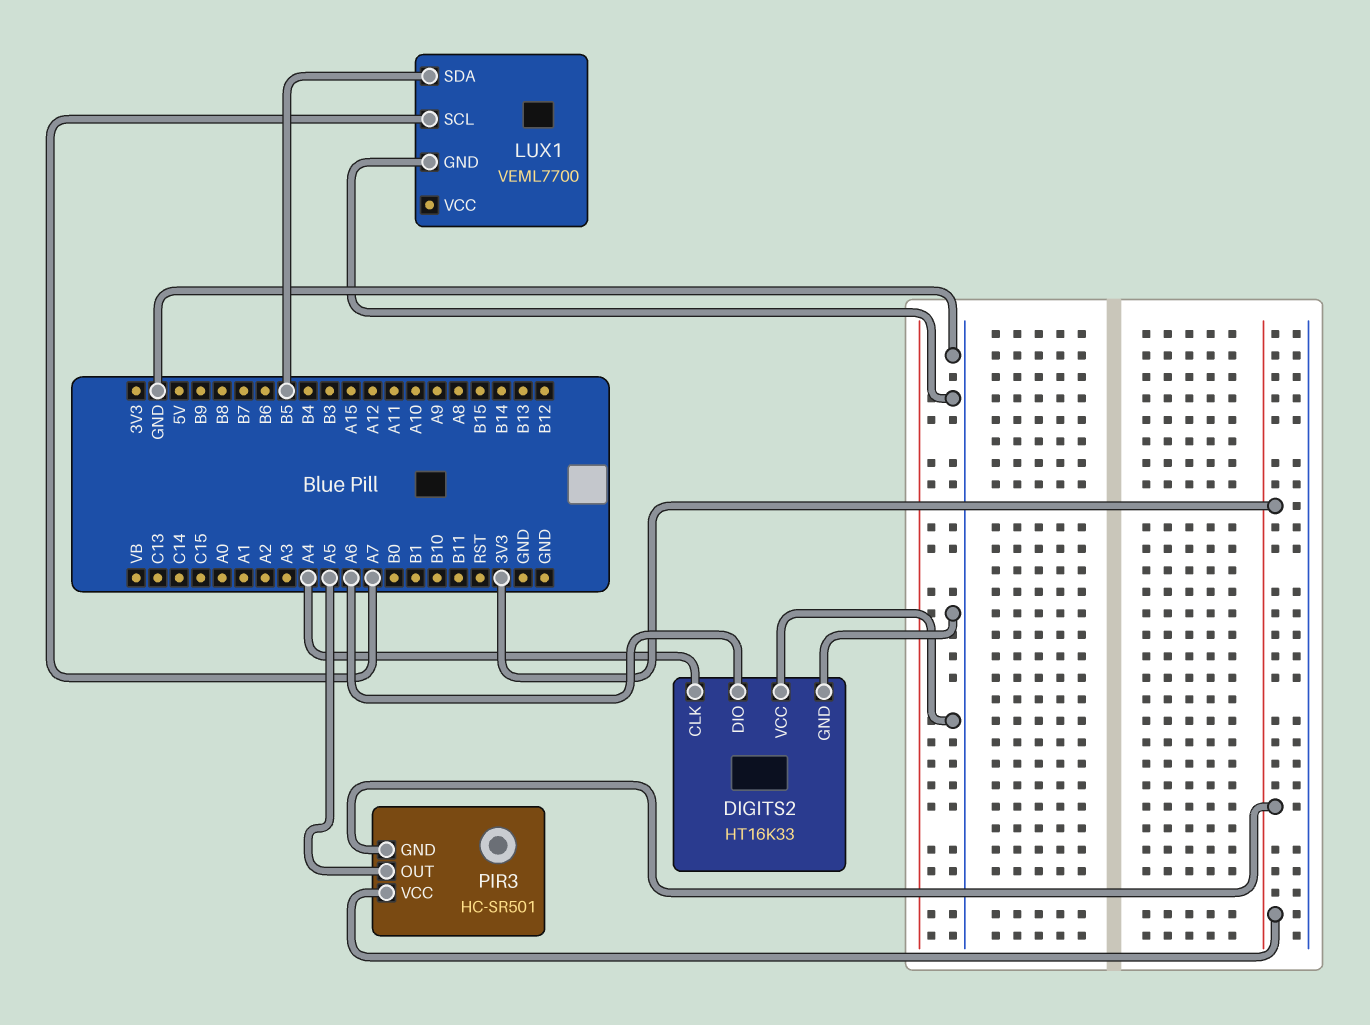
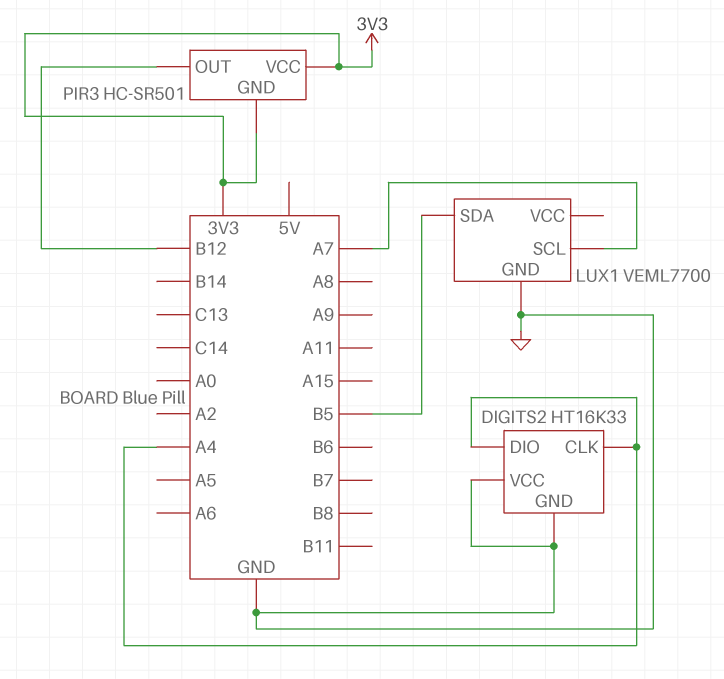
DIGITS2 pin DIO: A6 -> A4
PIR3 pin OUT: A5 -> B12

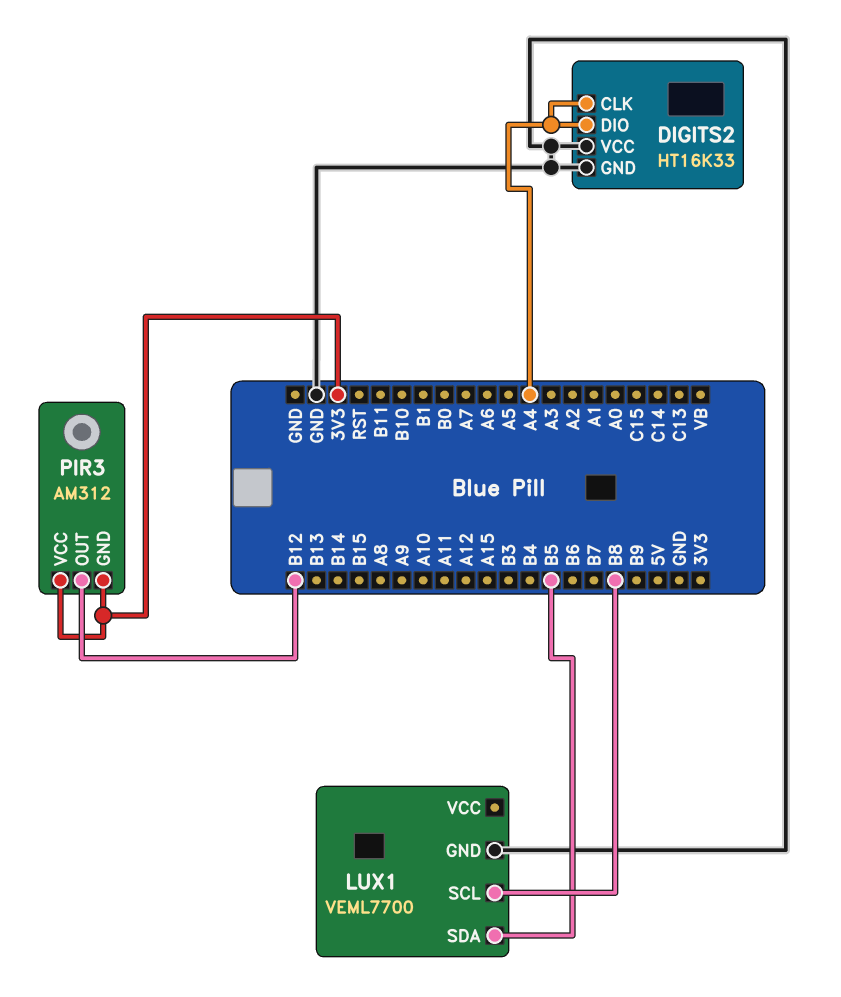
LUX1 pin SCL: A7 -> B8
PIR3: HC-SR501 -> AM312

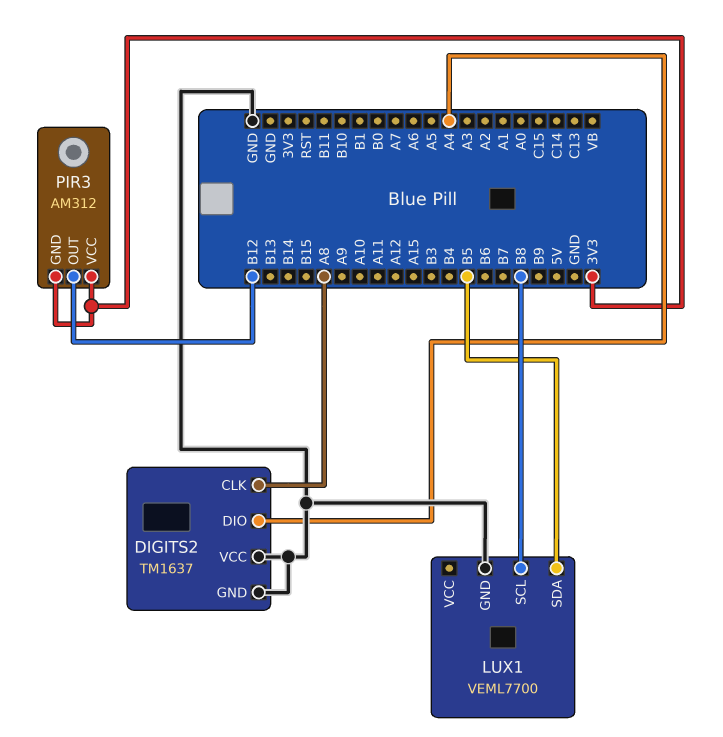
DIGITS2: HT16K33 -> TM1637
DIGITS2 pin CLK: A4 -> A8

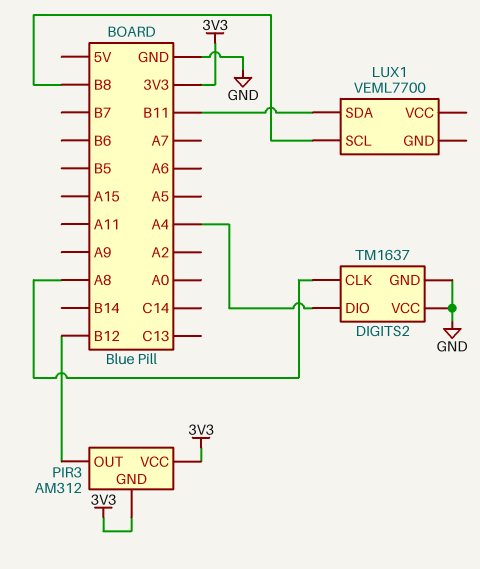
LUX1 pin GND: GND -> none
LUX1 pin SDA: B5 -> B11

